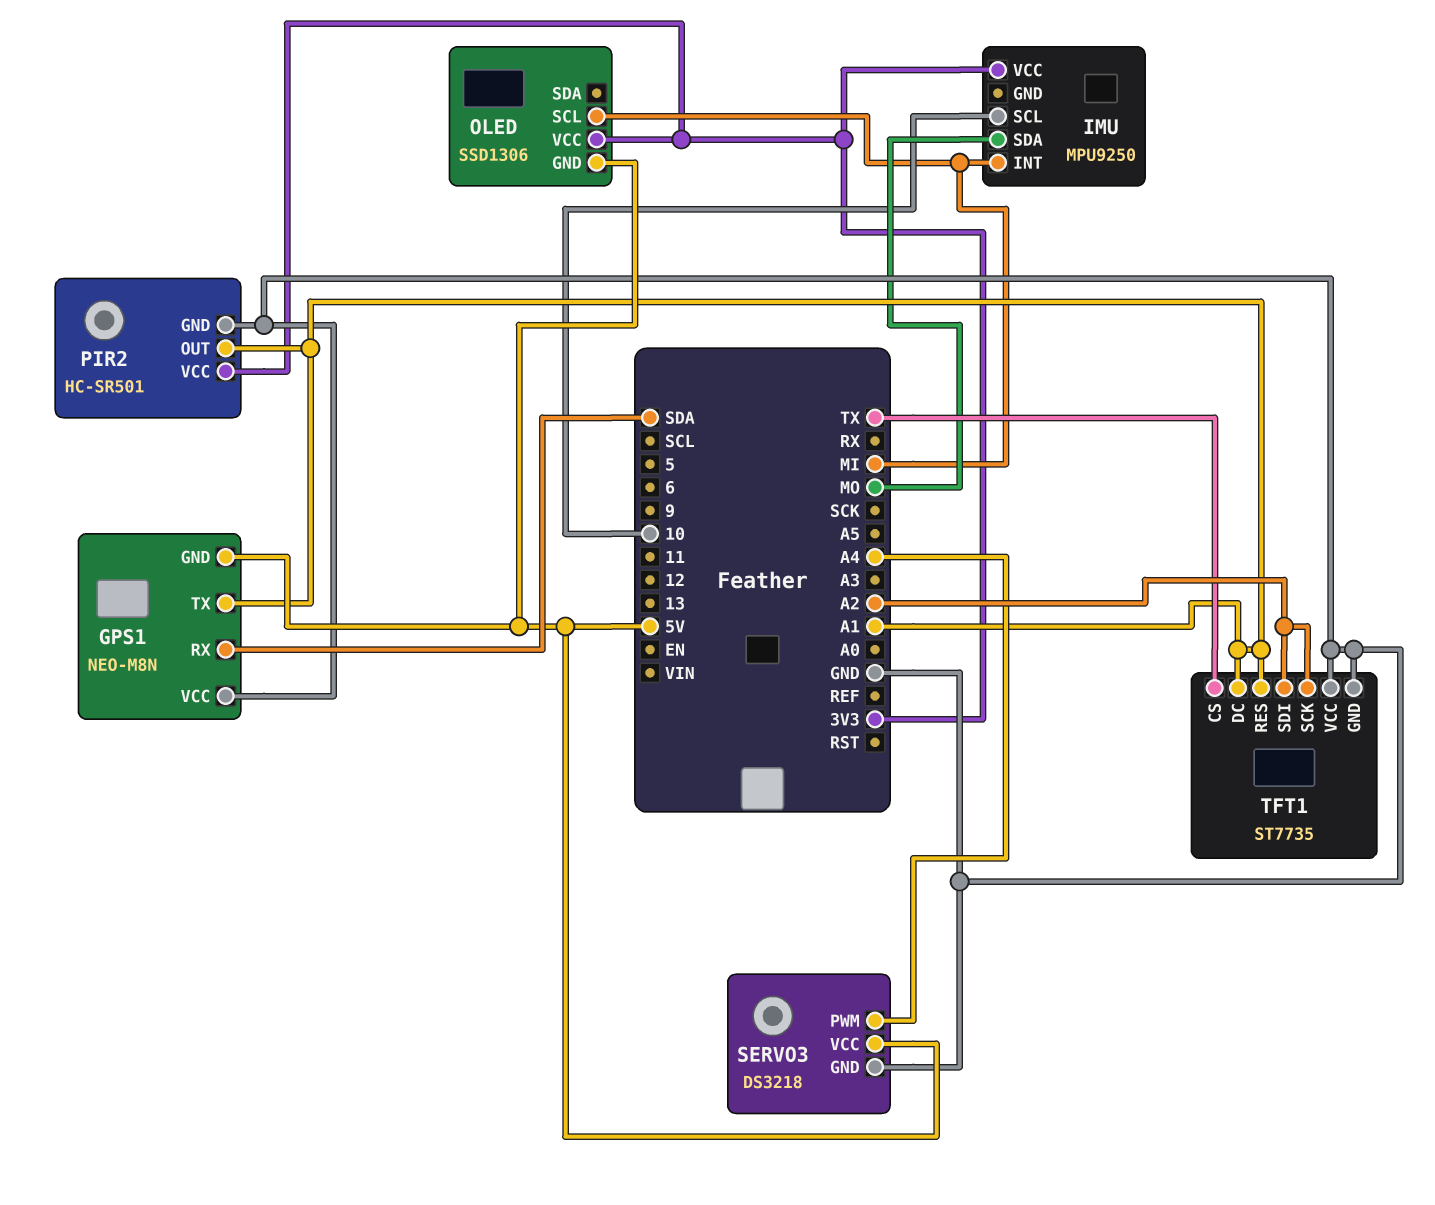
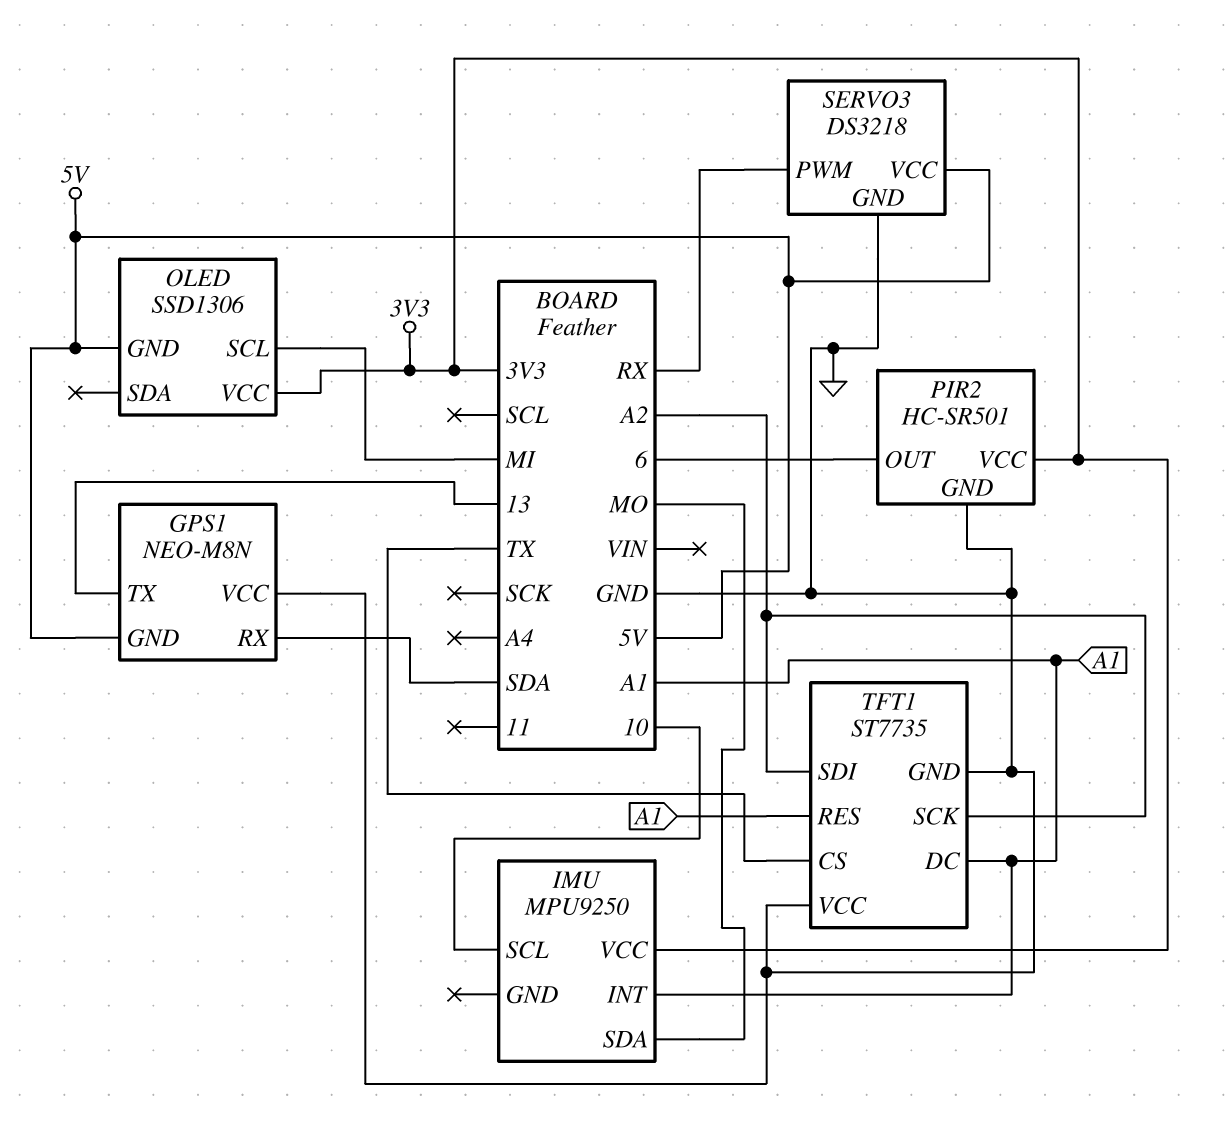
GPS1 pin TX: A1 -> 13
IMU pin INT: MI -> A1
PIR2 pin OUT: A1 -> 6
SERVO3 pin PWM: A4 -> RX

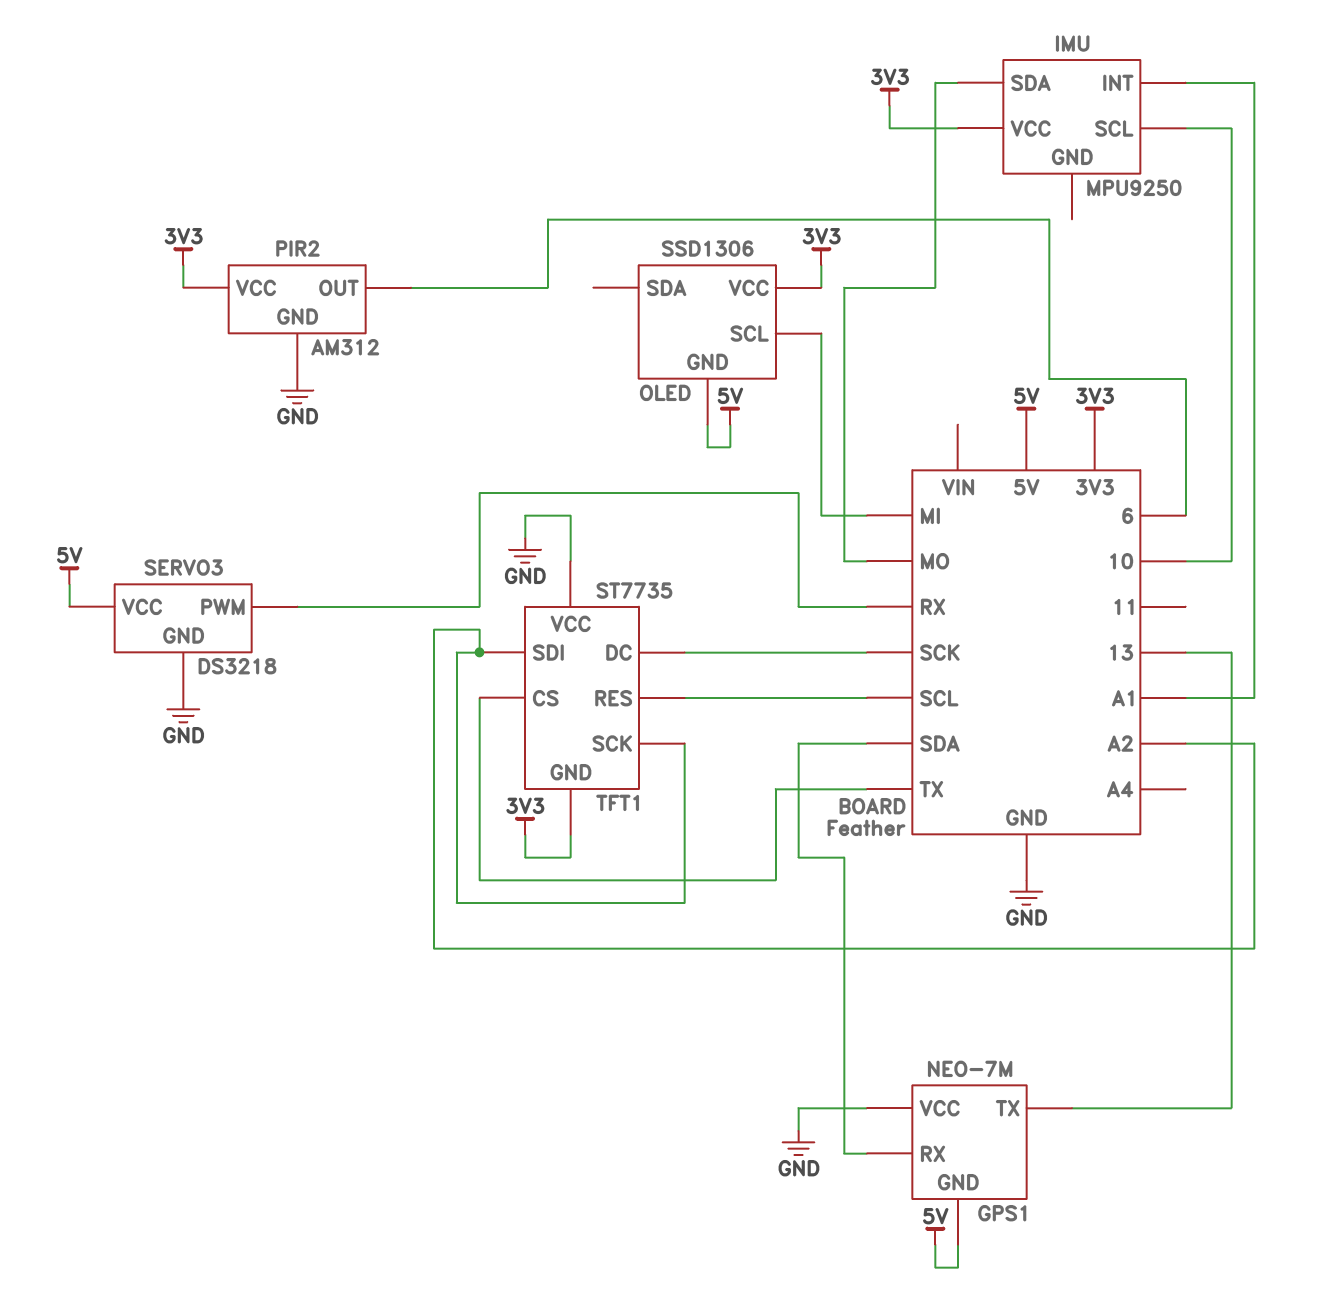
GPS1: NEO-M8N -> NEO-7M
PIR2: HC-SR501 -> AM312
TFT1 pin DC: A1 -> SCK
TFT1 pin GND: GND -> 3V3
TFT1 pin RES: A1 -> SCL

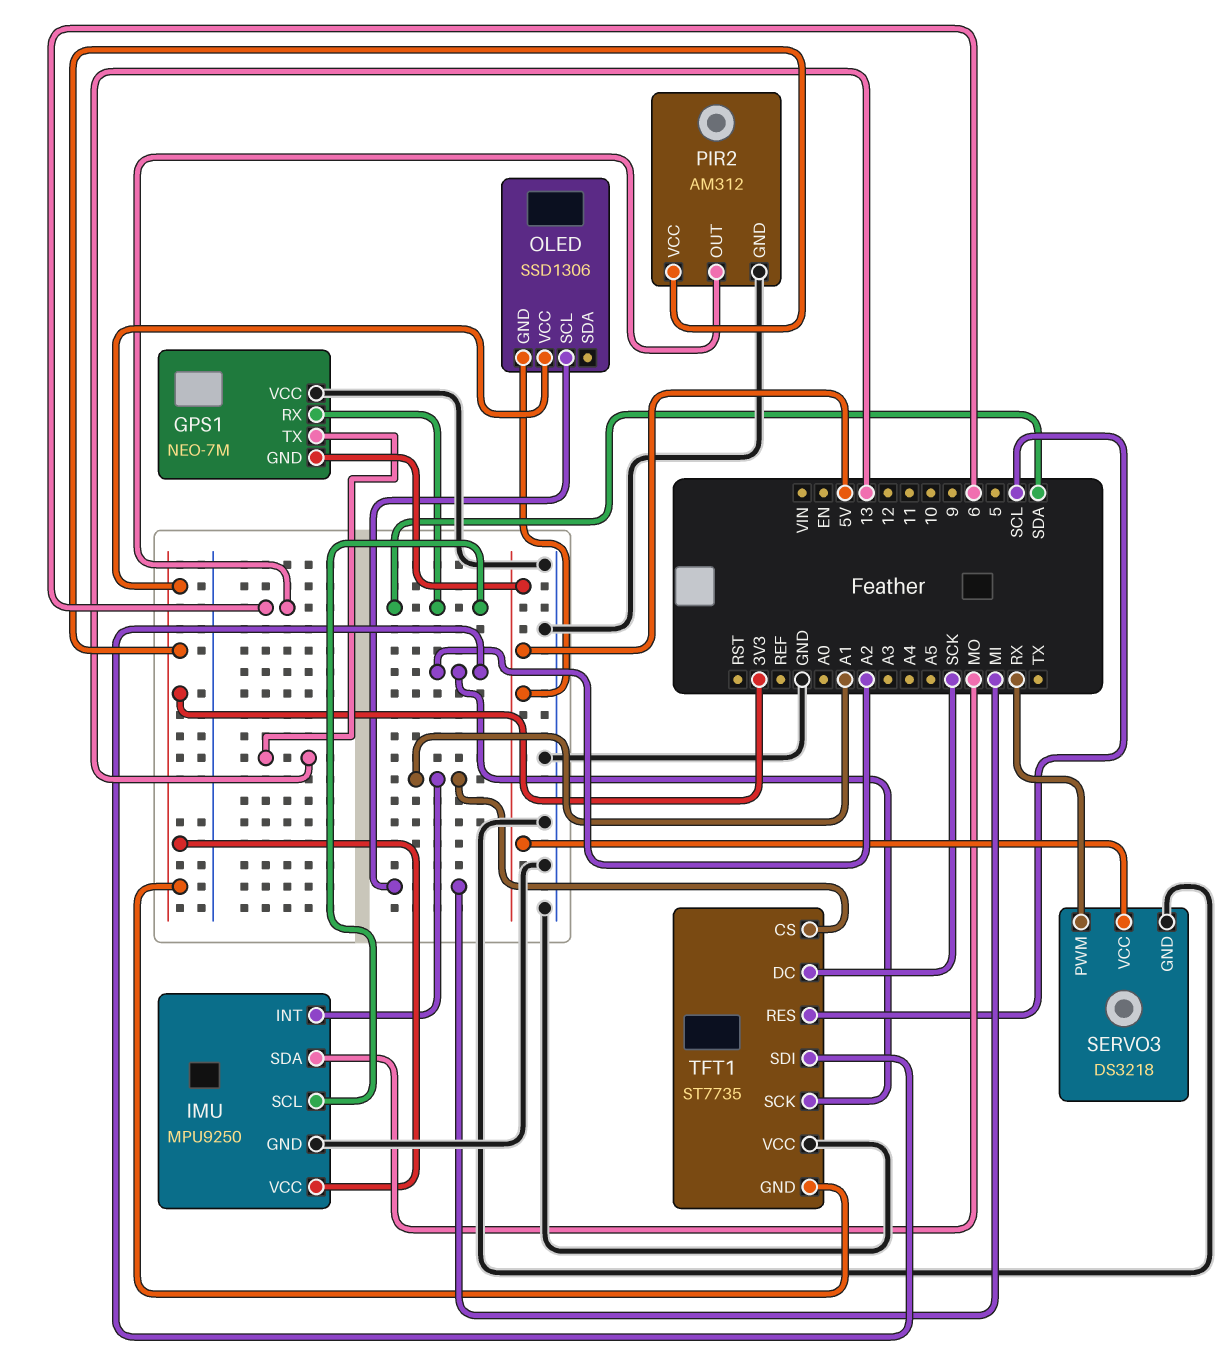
IMU pin GND: none -> GND
IMU pin SCL: 10 -> SDA
TFT1 pin CS: TX -> A1

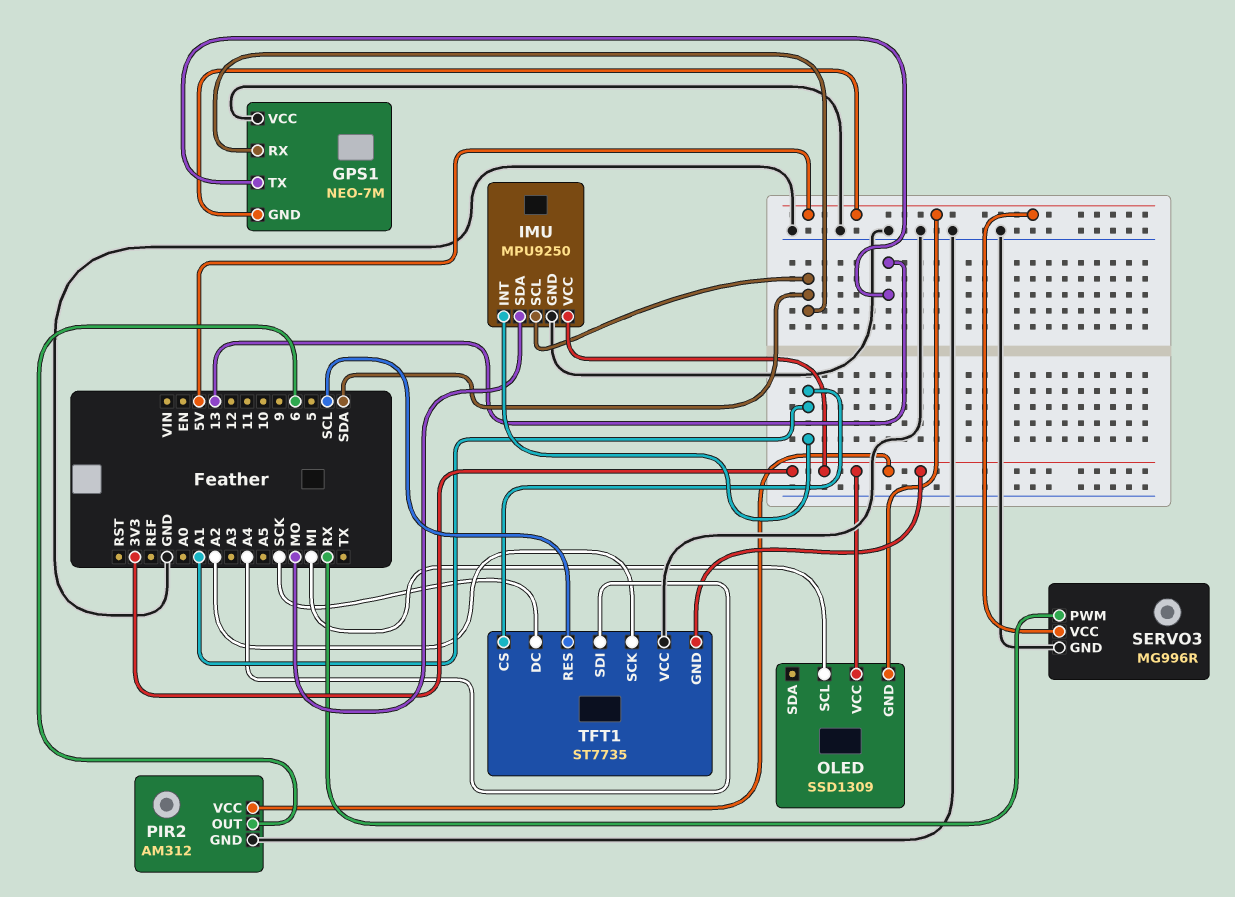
OLED: SSD1306 -> SSD1309
SERVO3: DS3218 -> MG996R
TFT1 pin SDI: A2 -> A4

